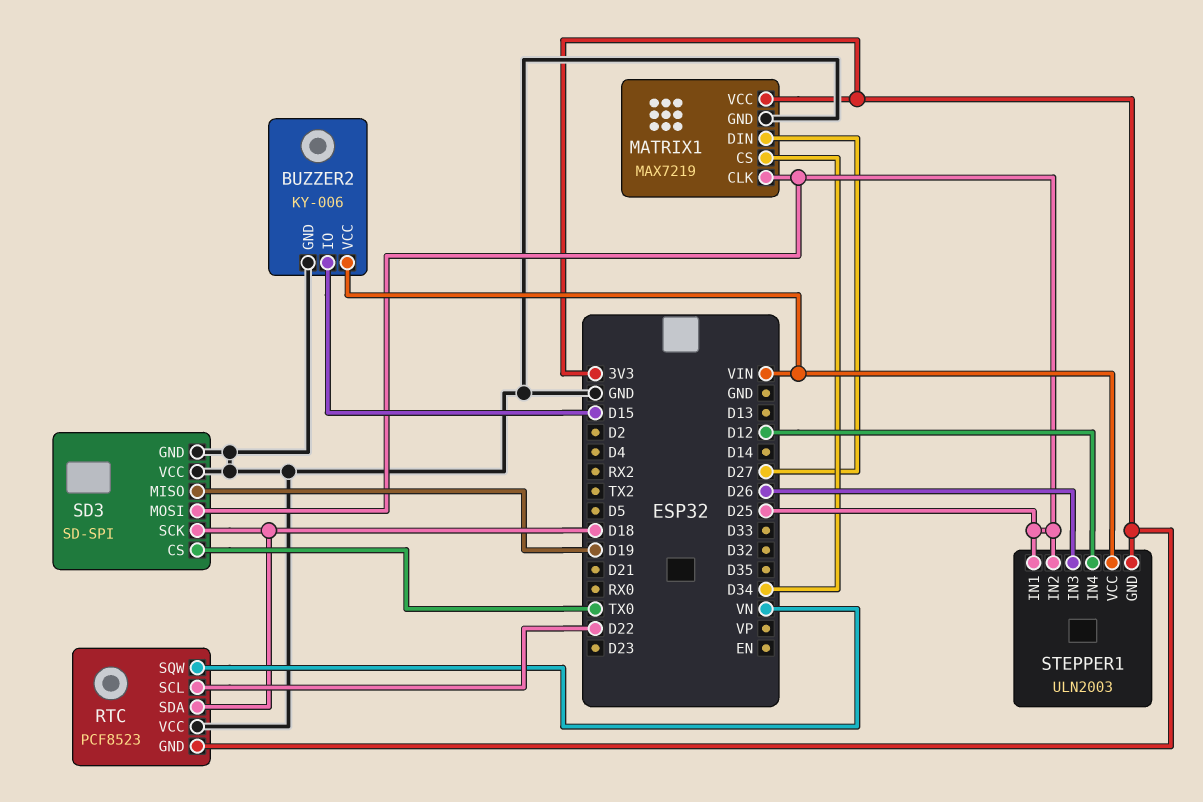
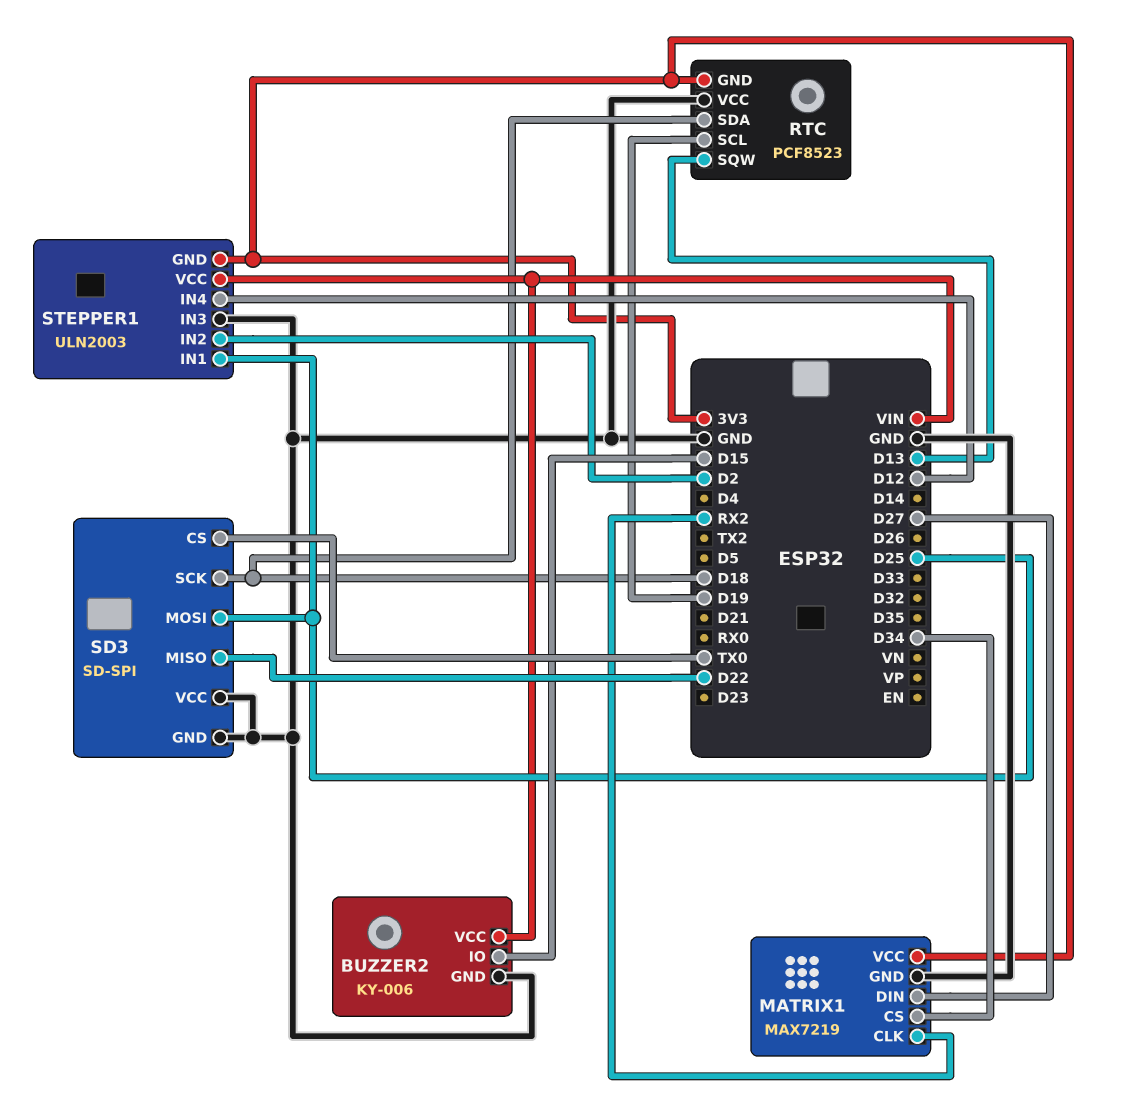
MATRIX1 pin CLK: D25 -> RX2
RTC pin SCL: D22 -> D19
RTC pin SQW: VN -> D13
SD3 pin MISO: D19 -> D22
STEPPER1 pin IN2: D25 -> D2
STEPPER1 pin IN3: D26 -> GND

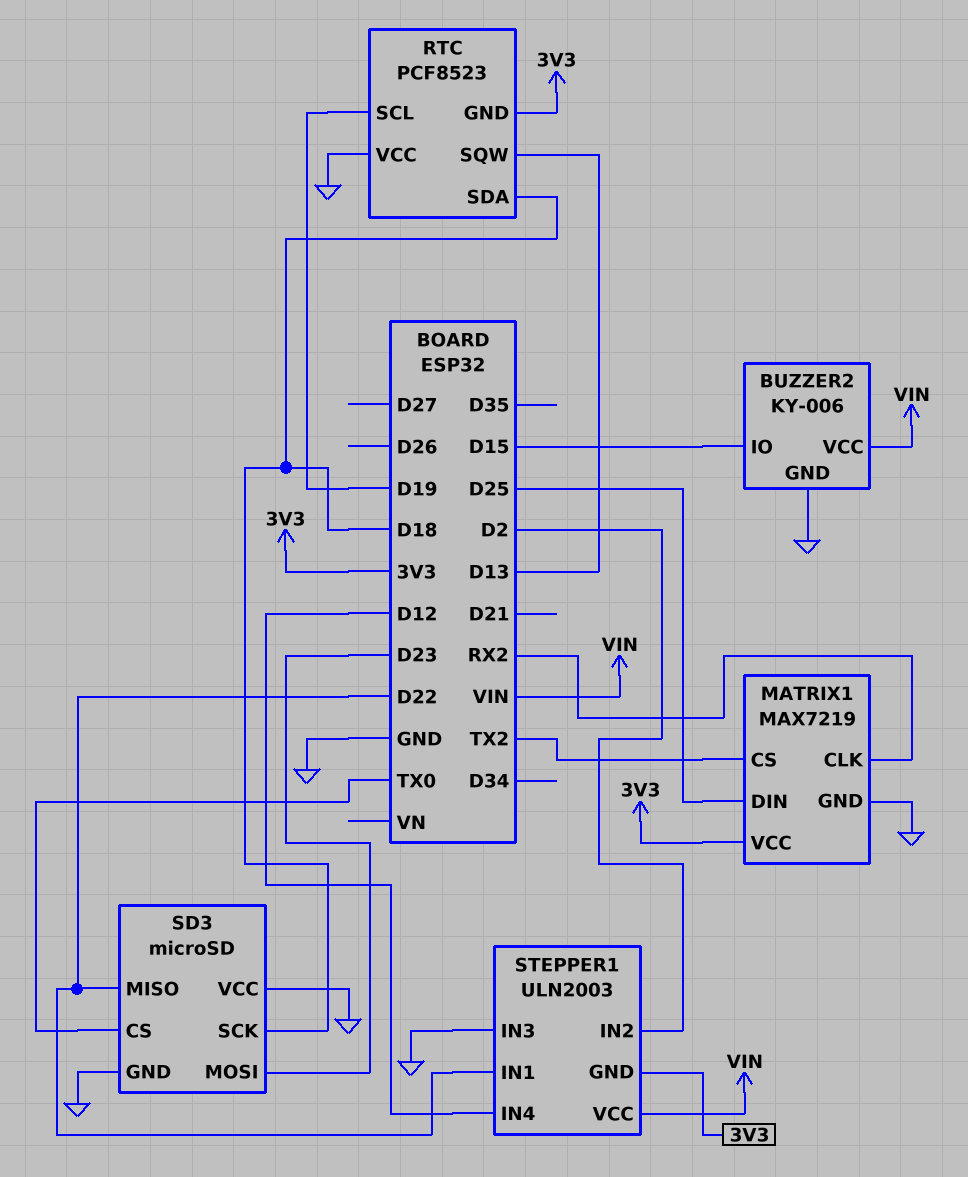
MATRIX1 pin CS: D34 -> TX2
MATRIX1 pin DIN: D27 -> D25
SD3: SD-SPI -> microSD
SD3 pin MOSI: D25 -> D23
STEPPER1 pin IN1: D25 -> D22

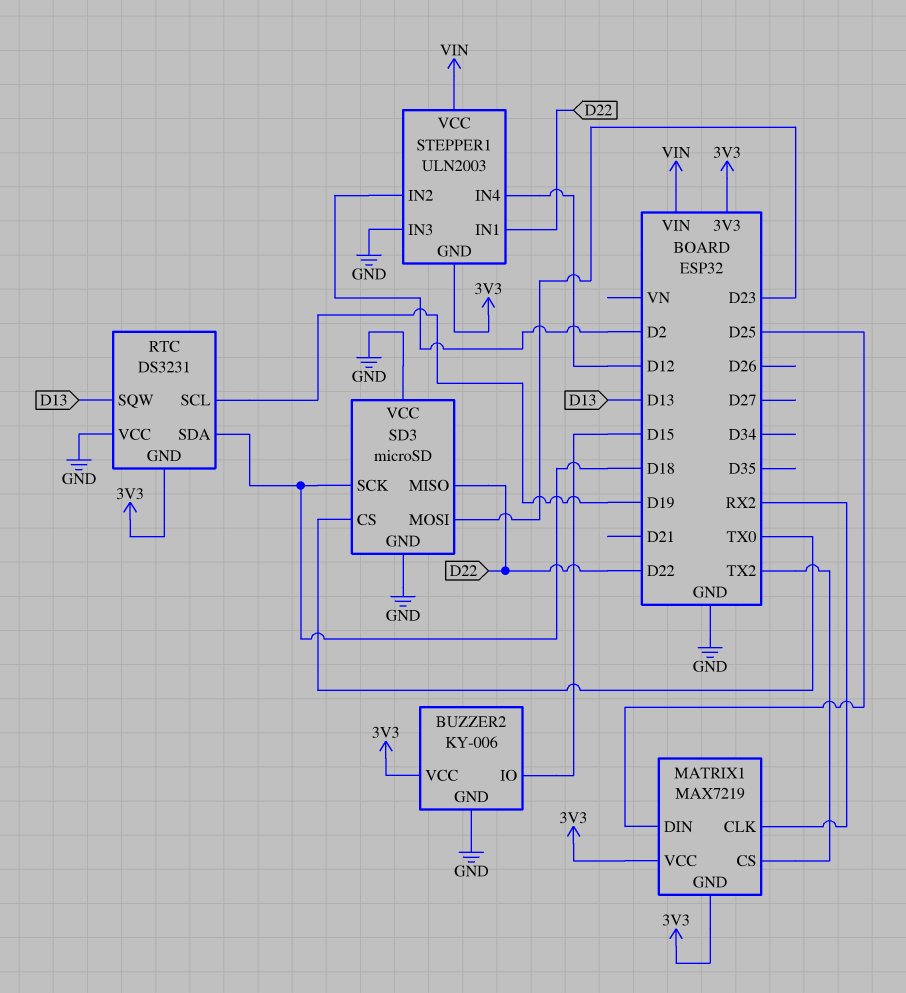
BUZZER2 pin VCC: VIN -> 3V3
MATRIX1 pin GND: GND -> 3V3
RTC: PCF8523 -> DS3231

